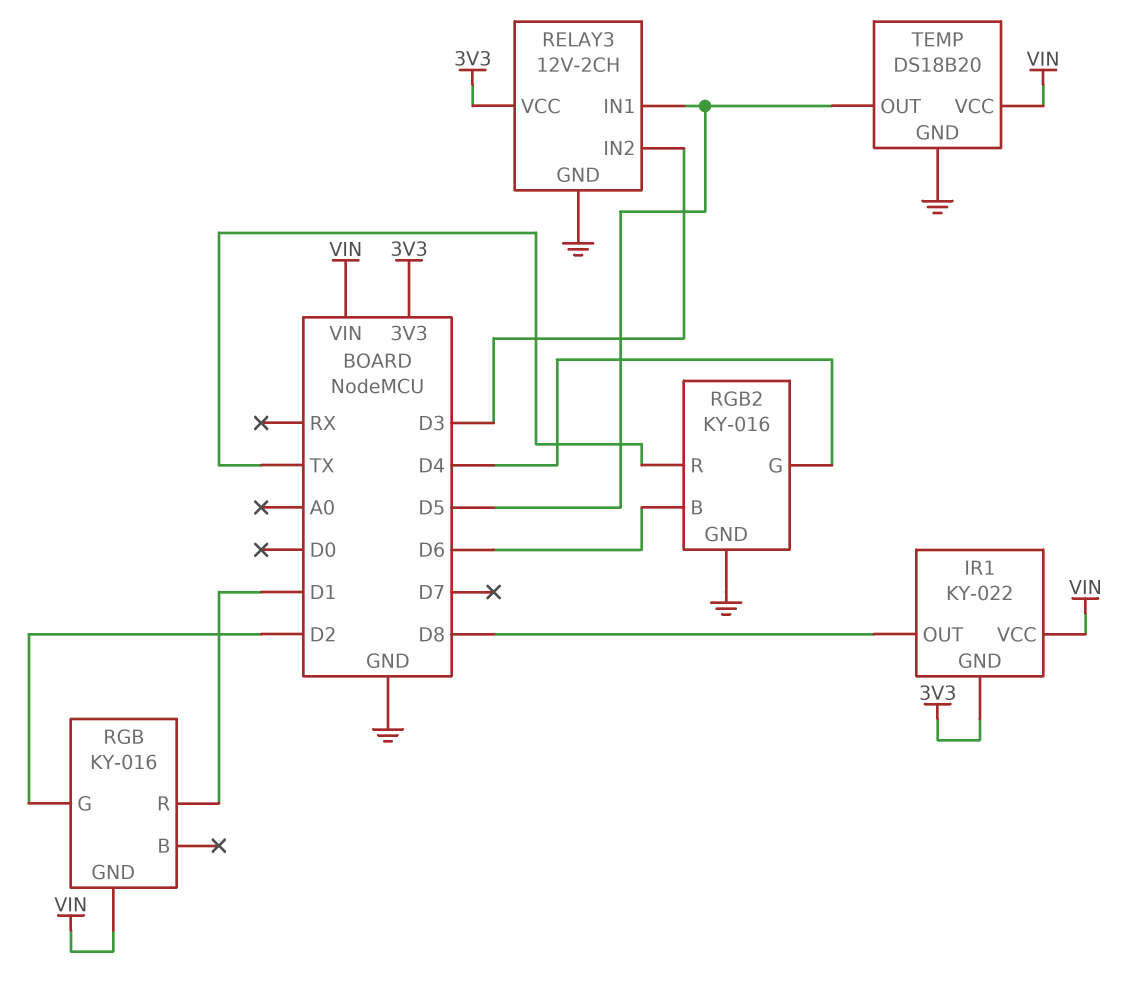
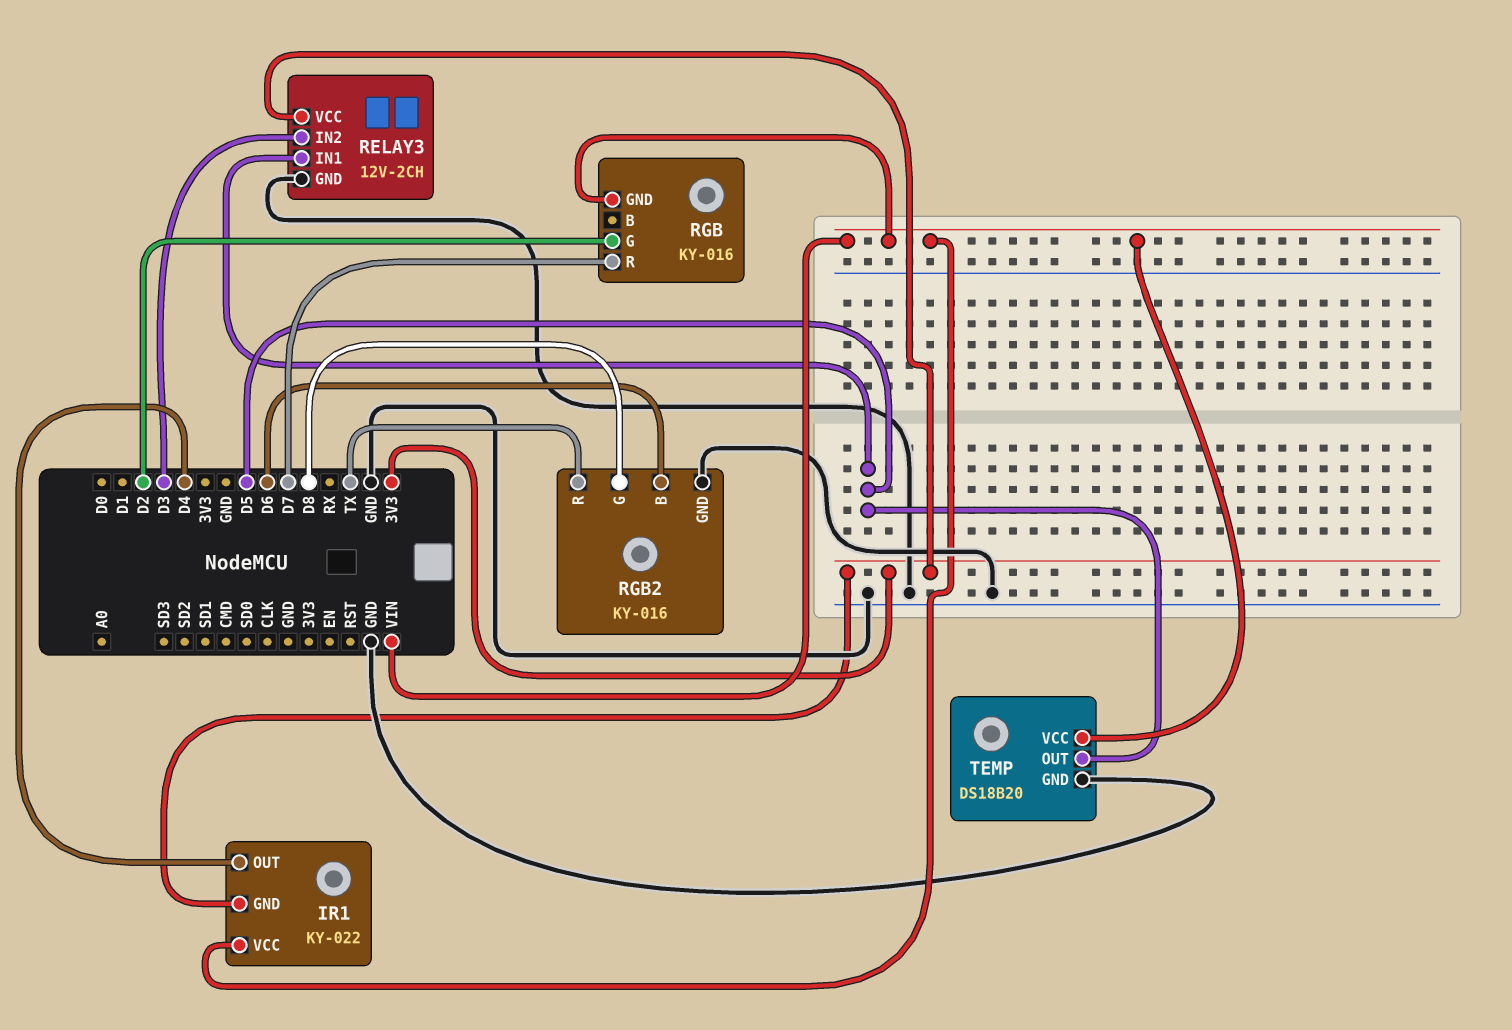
IR1 pin OUT: D8 -> D4
RGB pin R: D1 -> D7
RGB2 pin G: D4 -> D8

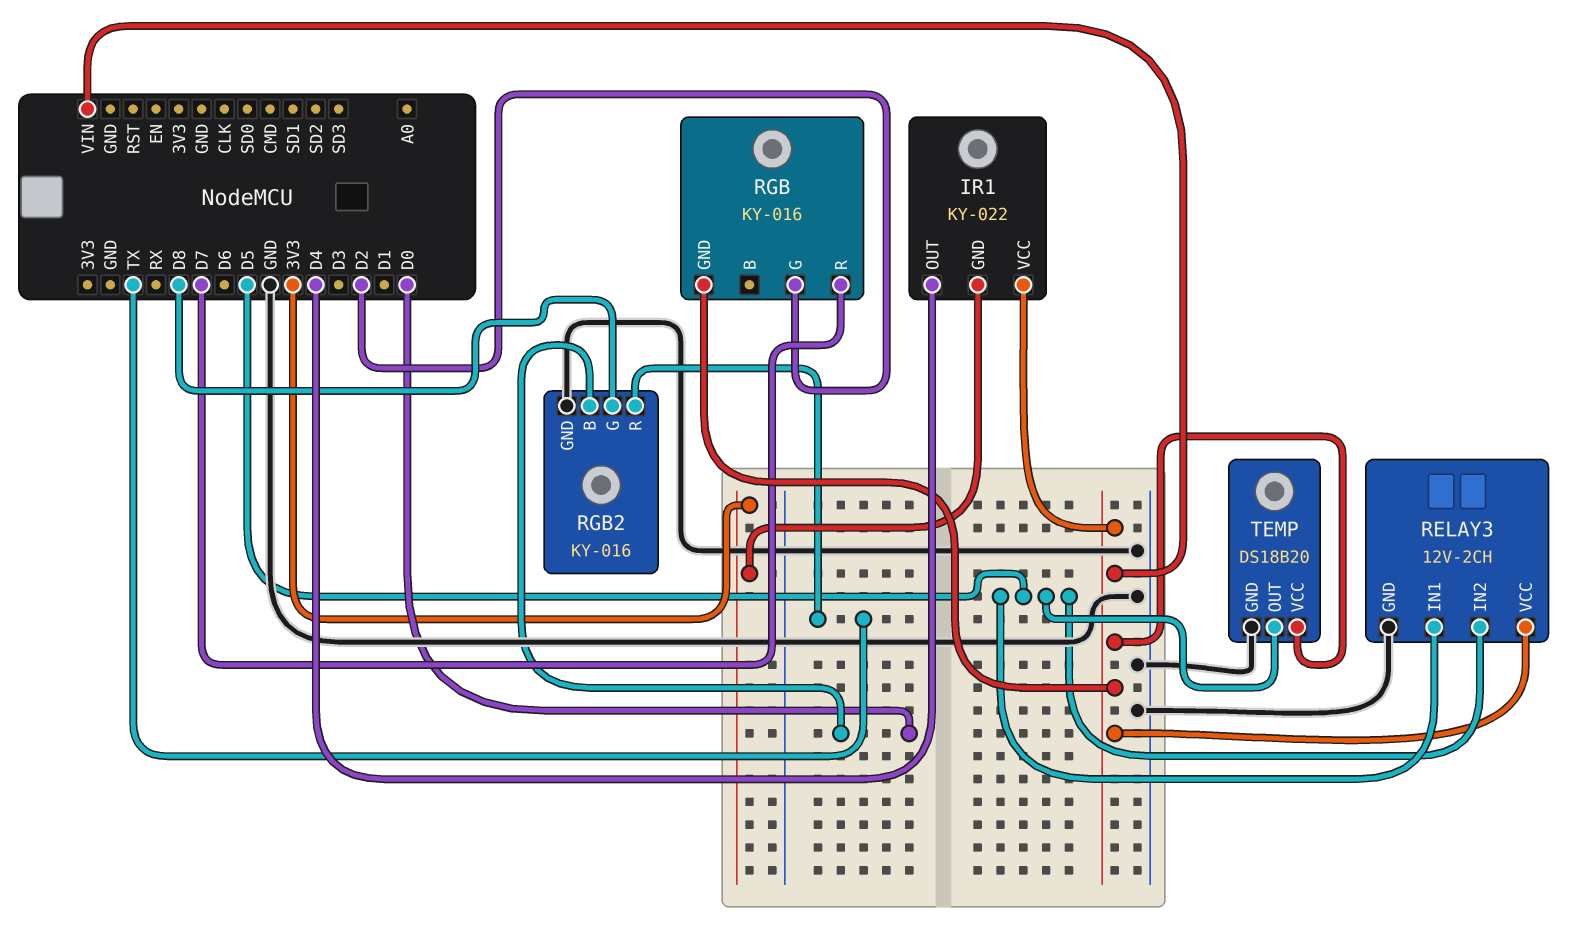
RELAY3 pin IN2: D3 -> D5
RELAY3 pin VCC: 3V3 -> VIN
RGB2 pin B: D6 -> D0

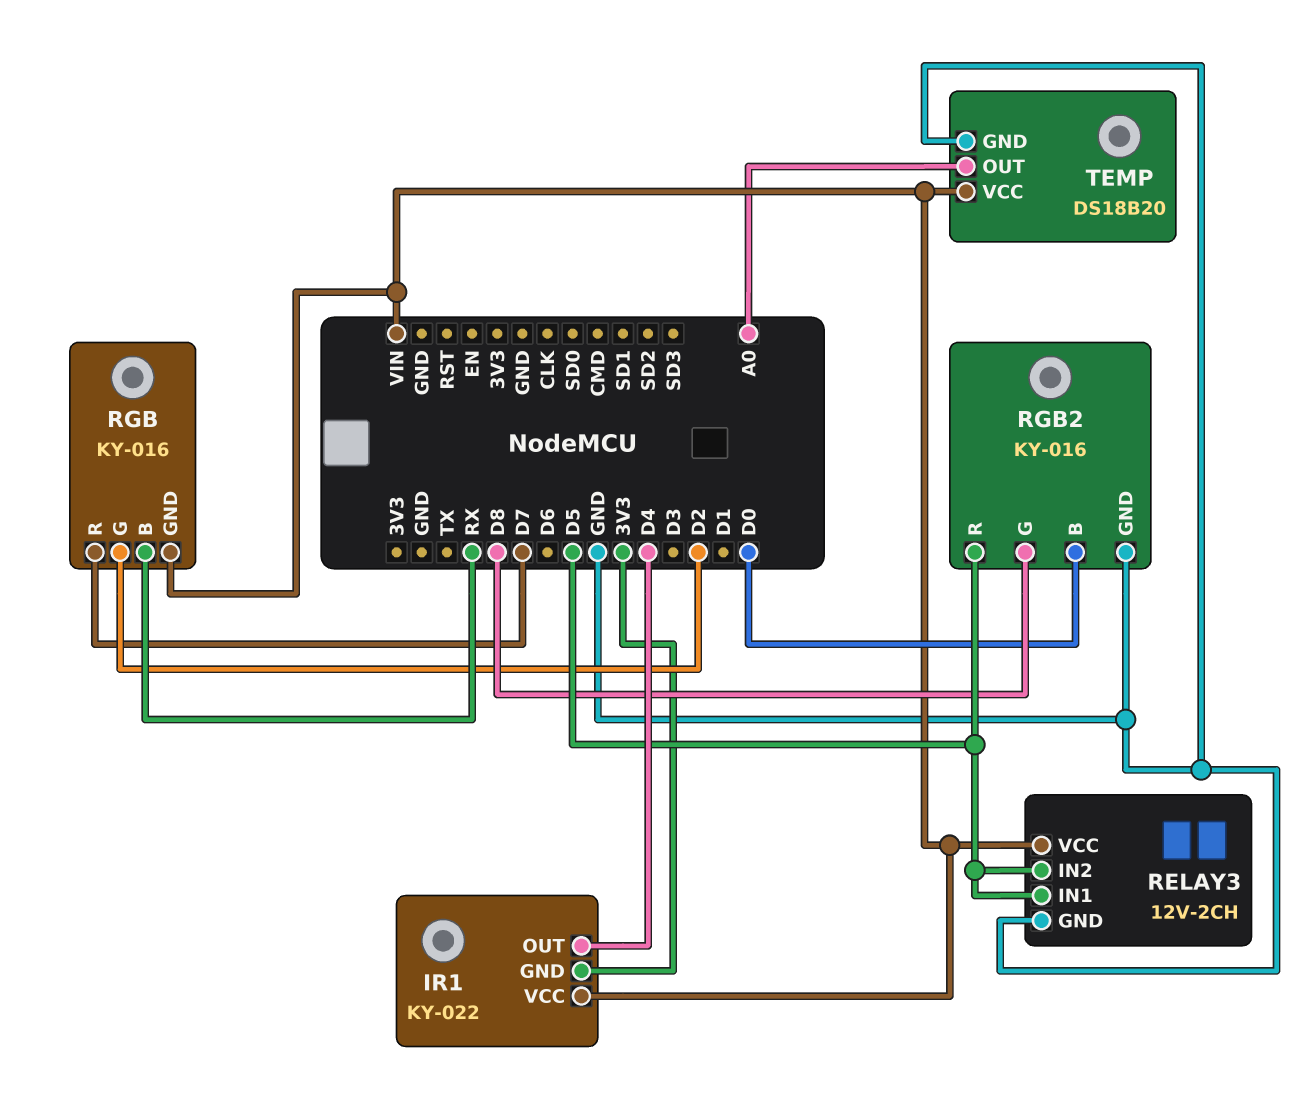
RGB pin B: none -> RX
RGB2 pin R: TX -> D5
TEMP pin OUT: D5 -> A0

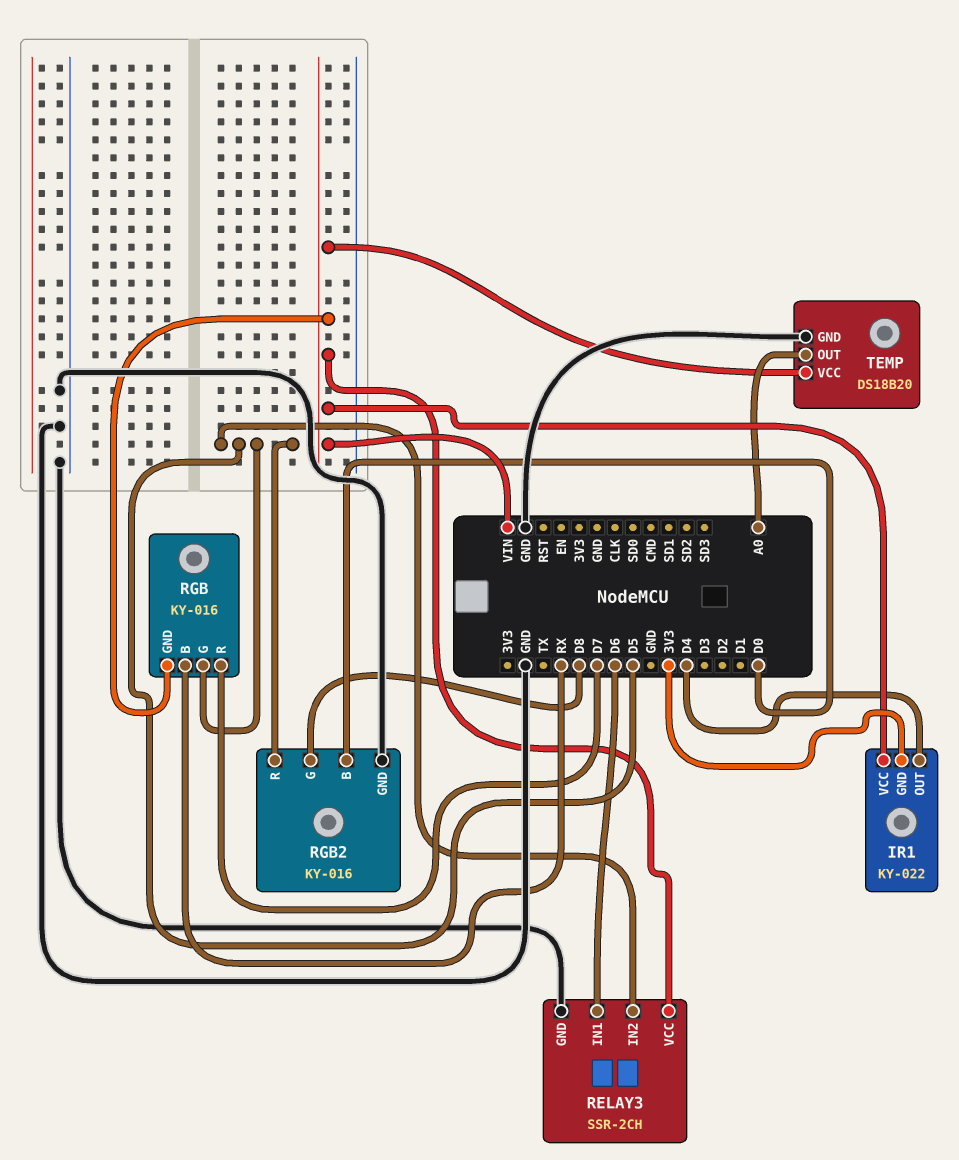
RELAY3: 12V-2CH -> SSR-2CH
RELAY3 pin IN1: D5 -> D6
RGB pin G: D2 -> D5

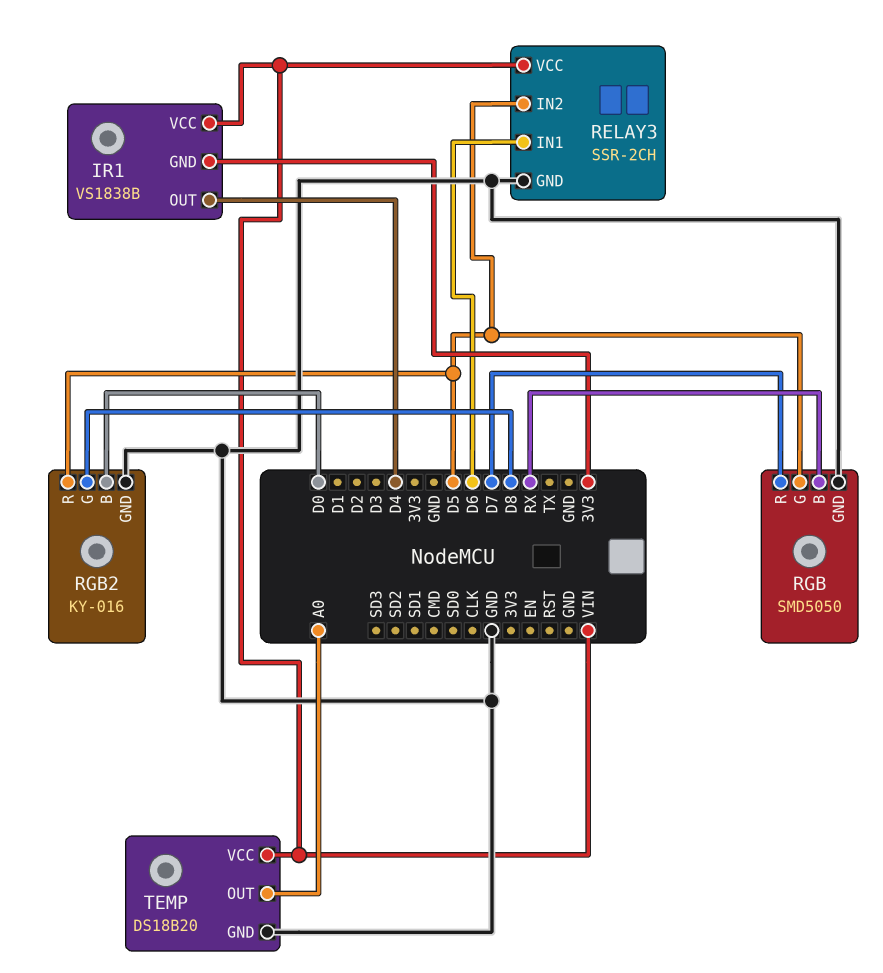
IR1: KY-022 -> VS1838B
RGB: KY-016 -> SMD5050
RGB pin GND: VIN -> GND

